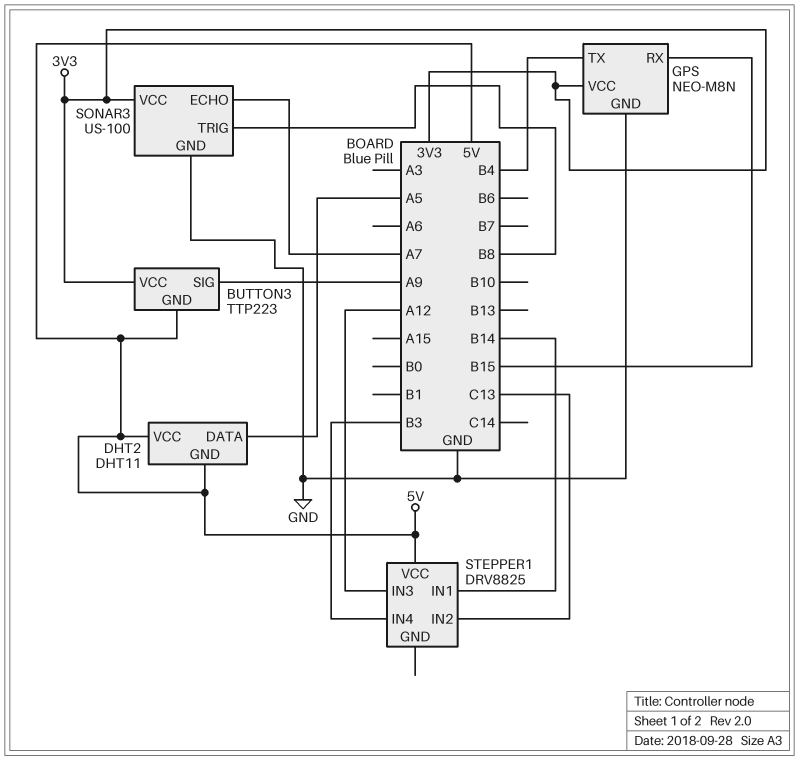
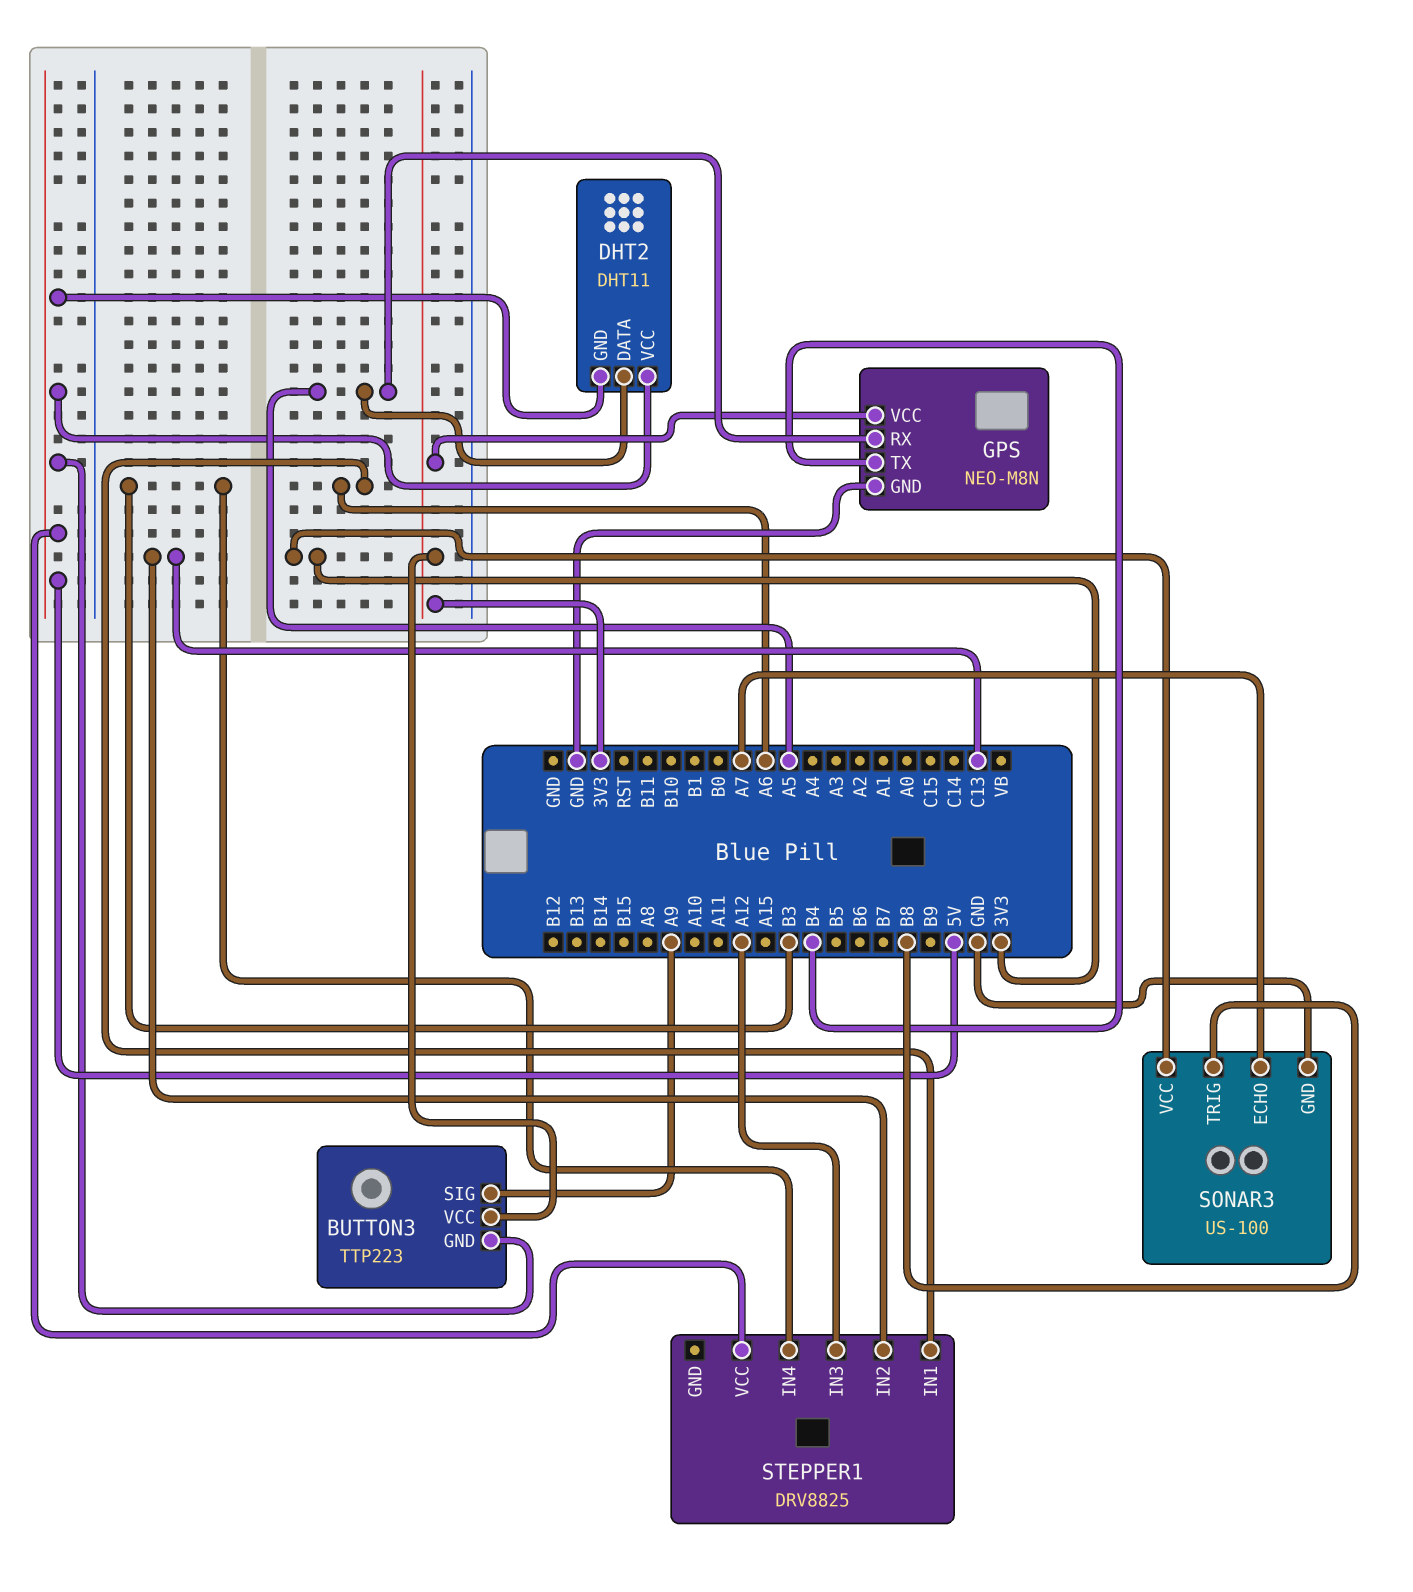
GPS pin RX: B15 -> A5
STEPPER1 pin IN1: B14 -> A6

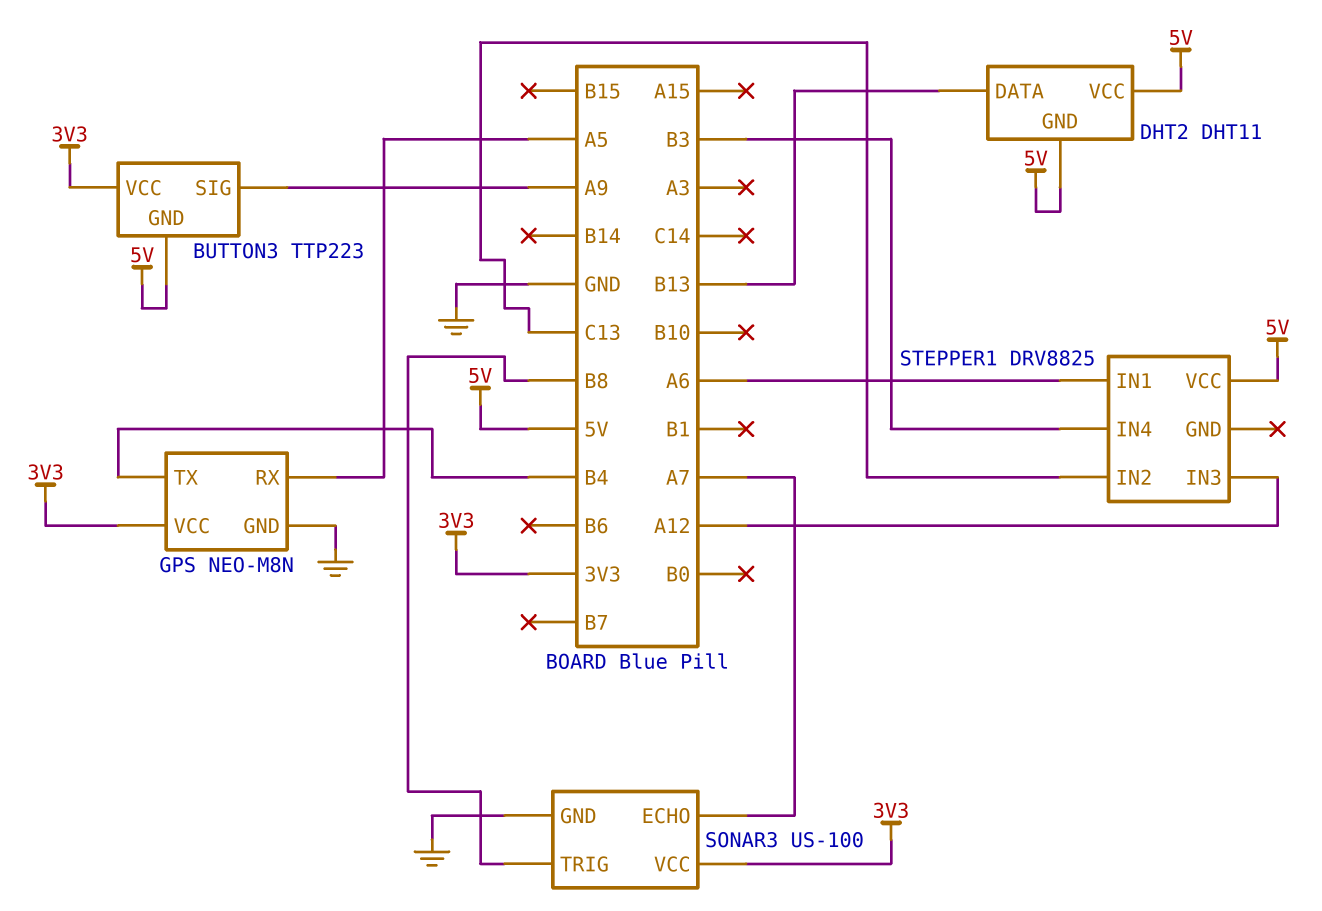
DHT2 pin DATA: A5 -> B13

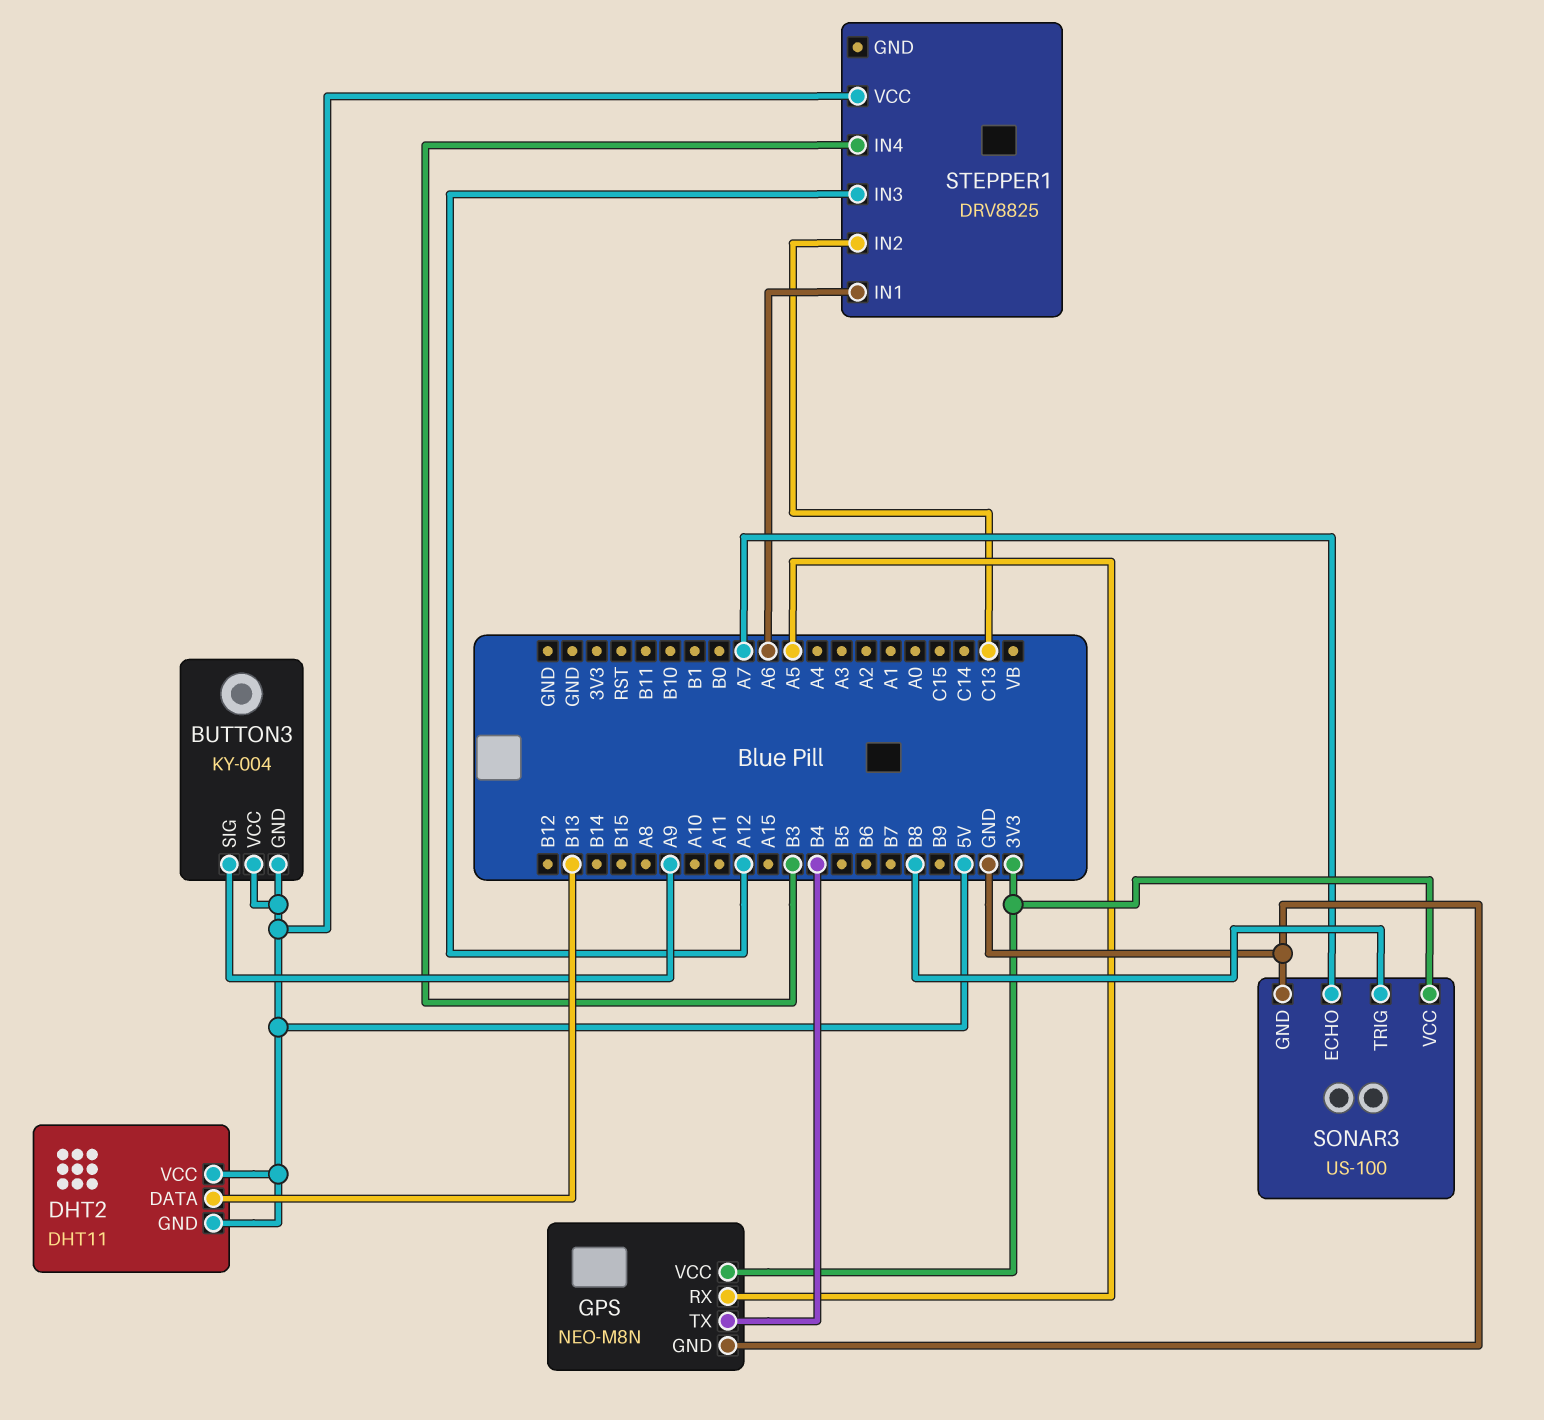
BUTTON3: TTP223 -> KY-004
BUTTON3 pin VCC: 3V3 -> 5V

